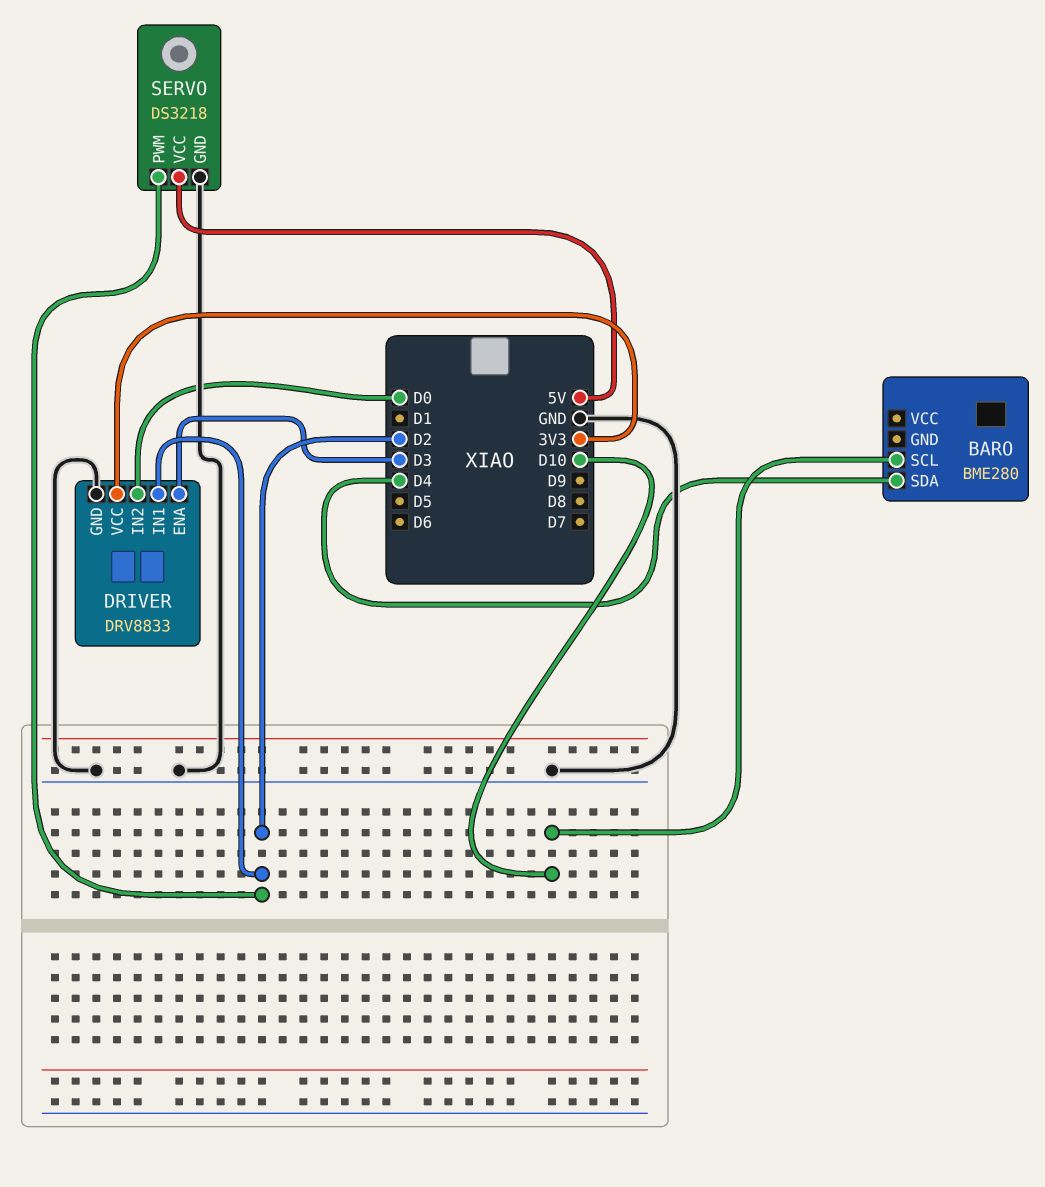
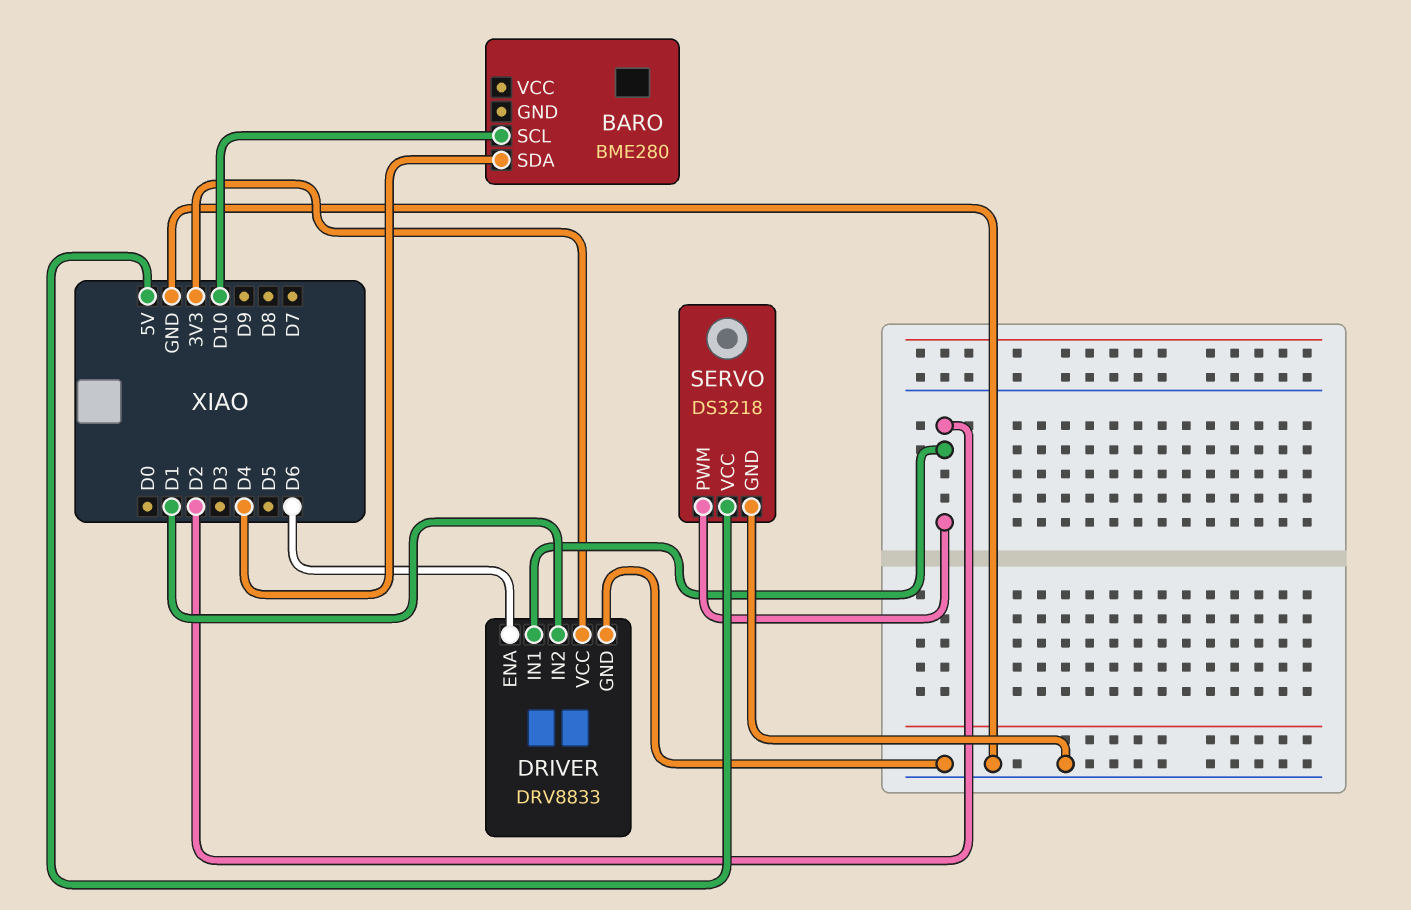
DRIVER pin ENA: D3 -> D6
DRIVER pin IN2: D0 -> D1

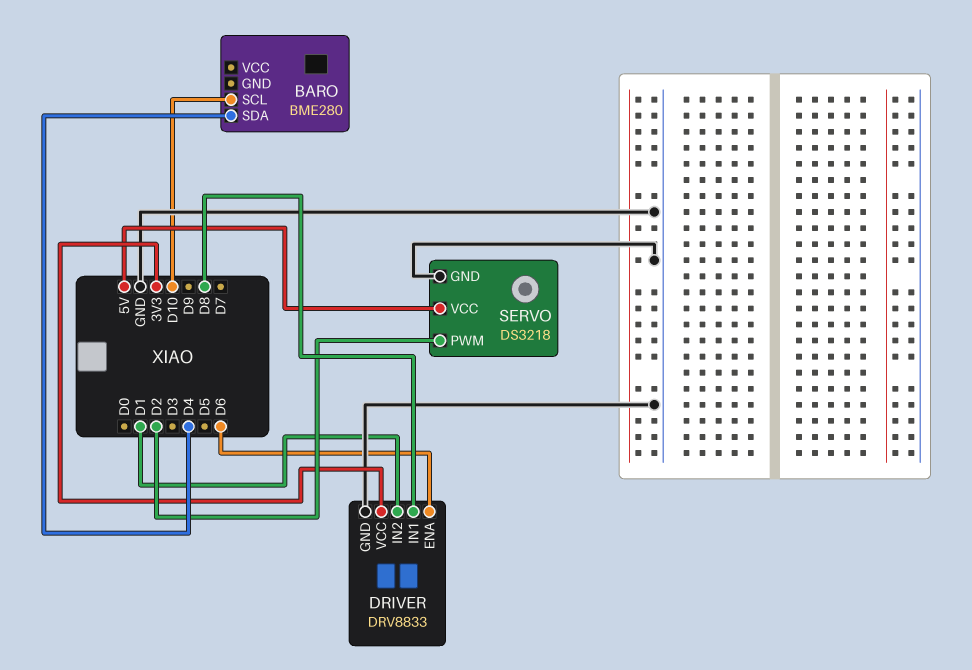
DRIVER pin IN1: D2 -> D8

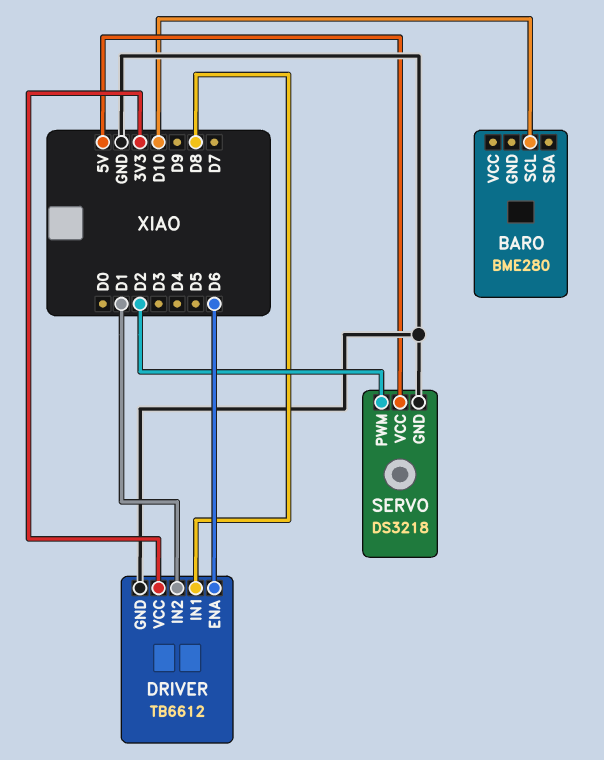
BARO pin SDA: D4 -> none
DRIVER: DRV8833 -> TB6612

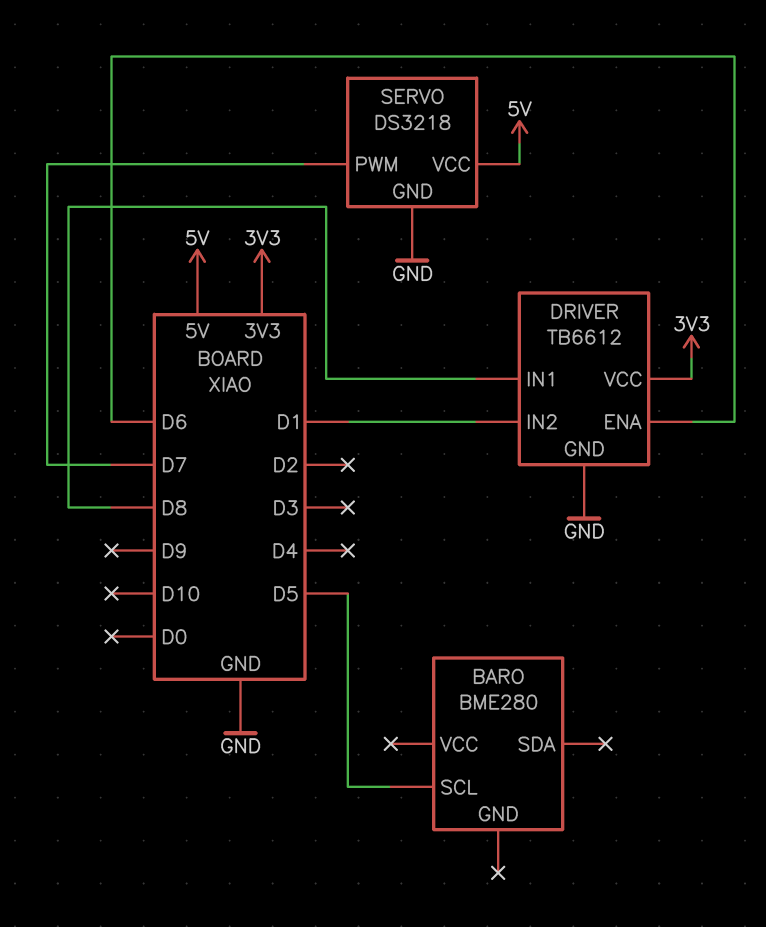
BARO pin SCL: D10 -> D5
SERVO pin PWM: D2 -> D7

